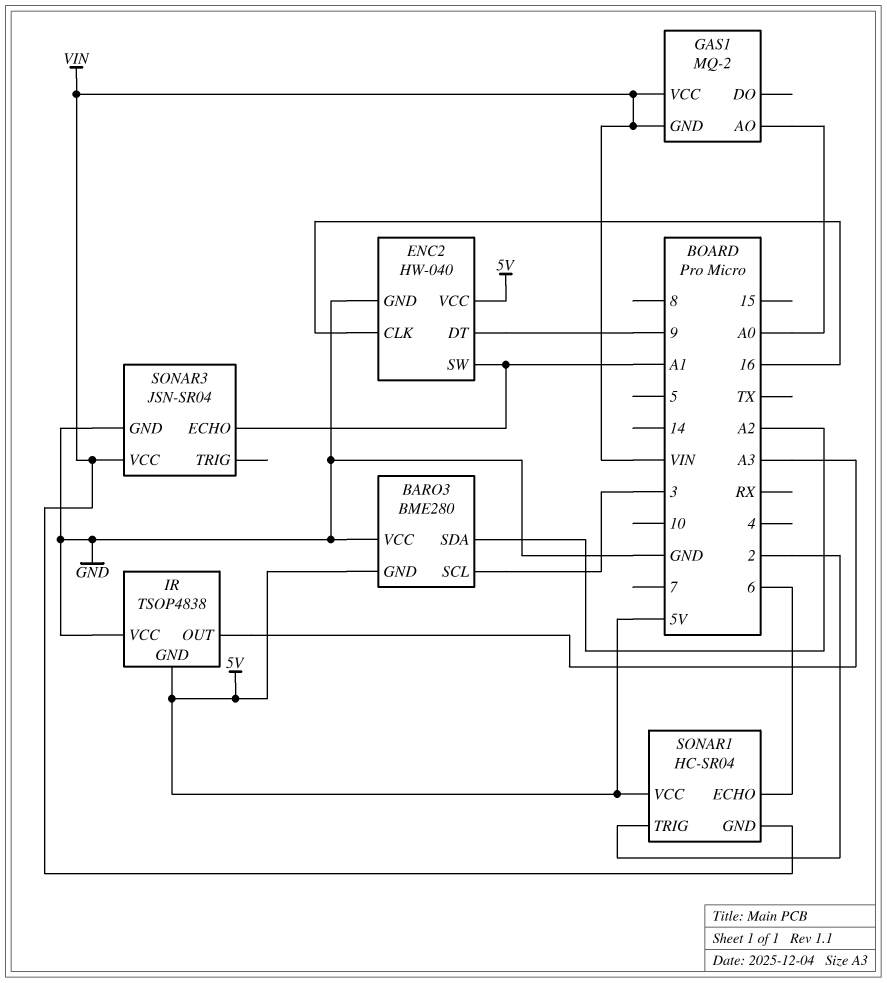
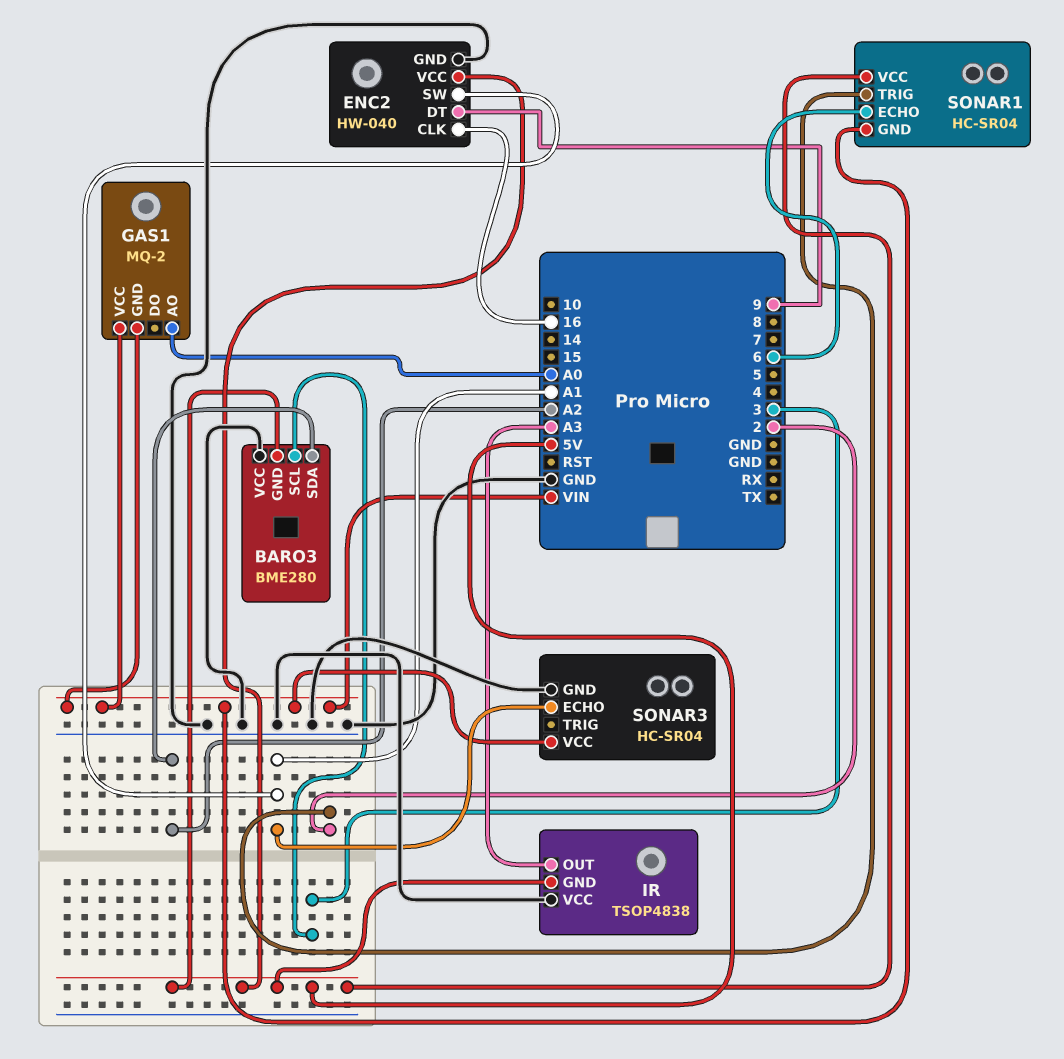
SONAR3: JSN-SR04 -> HC-SR04

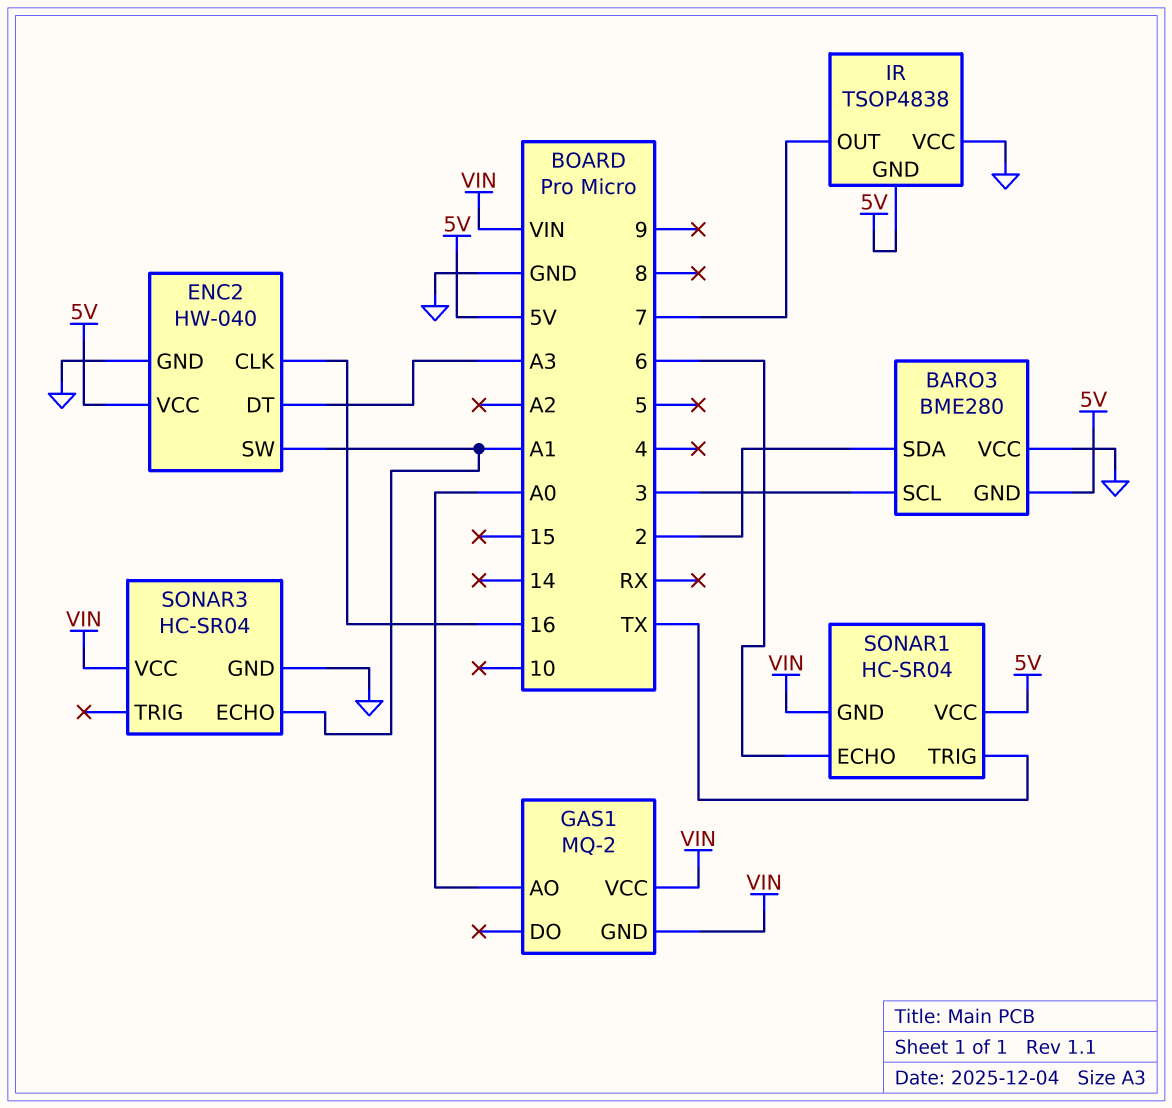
BARO3 pin SDA: A2 -> 2
ENC2 pin DT: 9 -> A3
IR pin OUT: A3 -> 7
SONAR1 pin TRIG: 2 -> TX

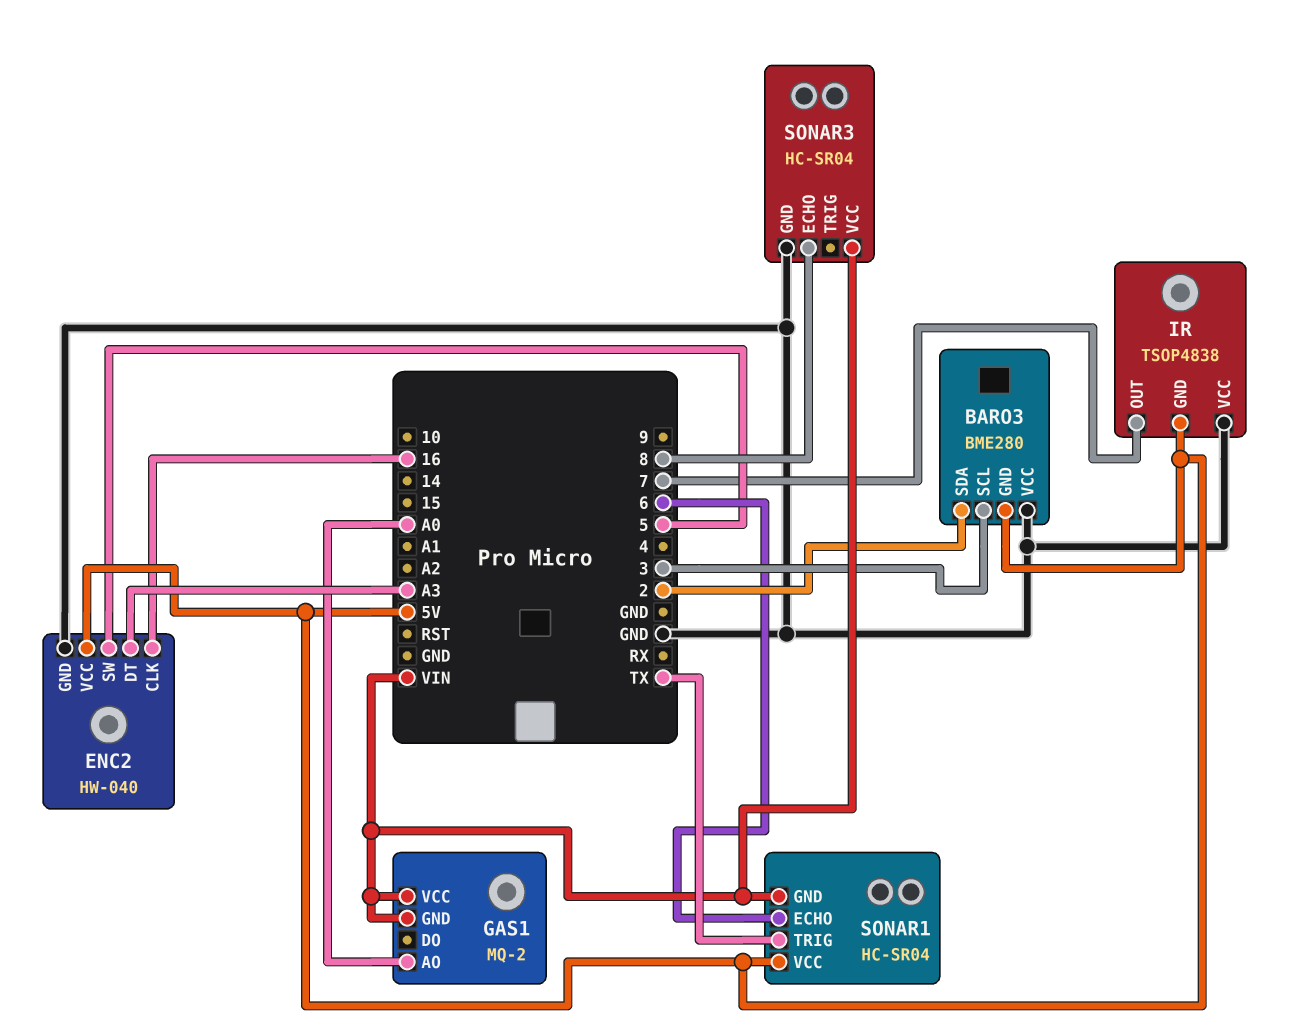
ENC2 pin SW: A1 -> 5
SONAR3 pin ECHO: A1 -> 8

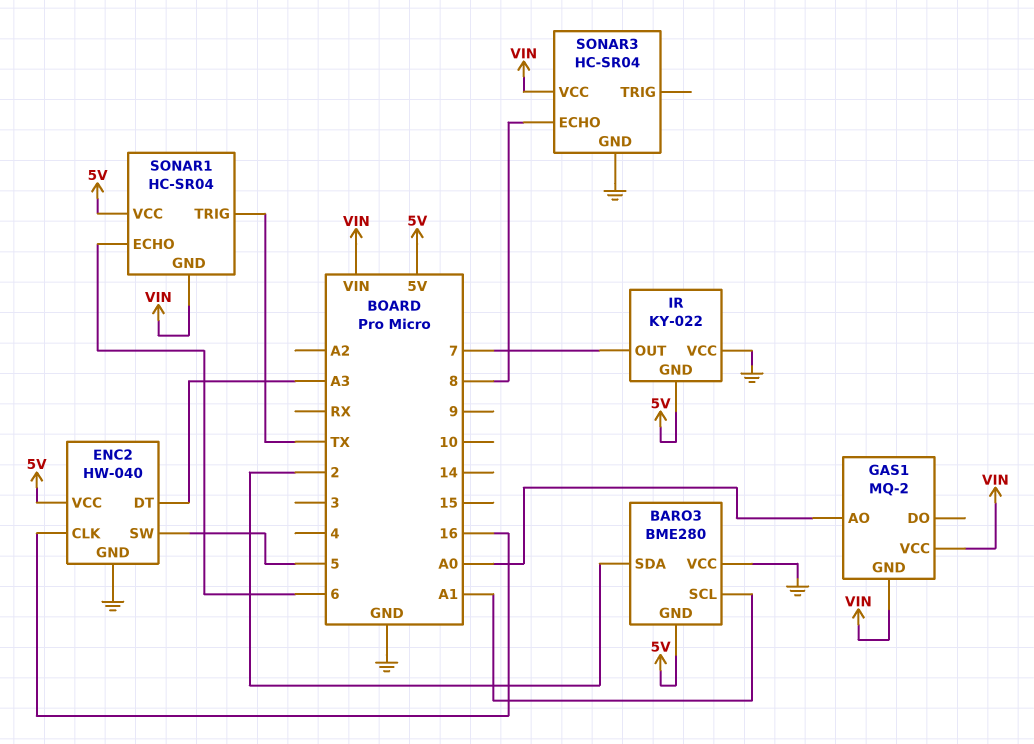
BARO3 pin SCL: 3 -> A1
IR: TSOP4838 -> KY-022

